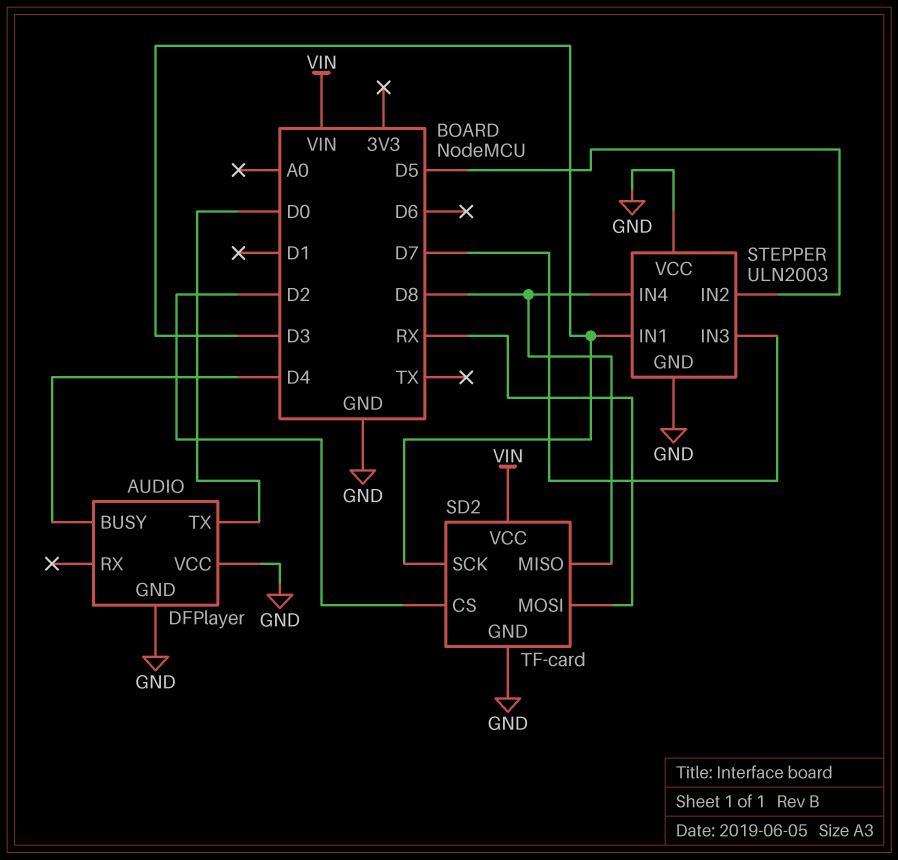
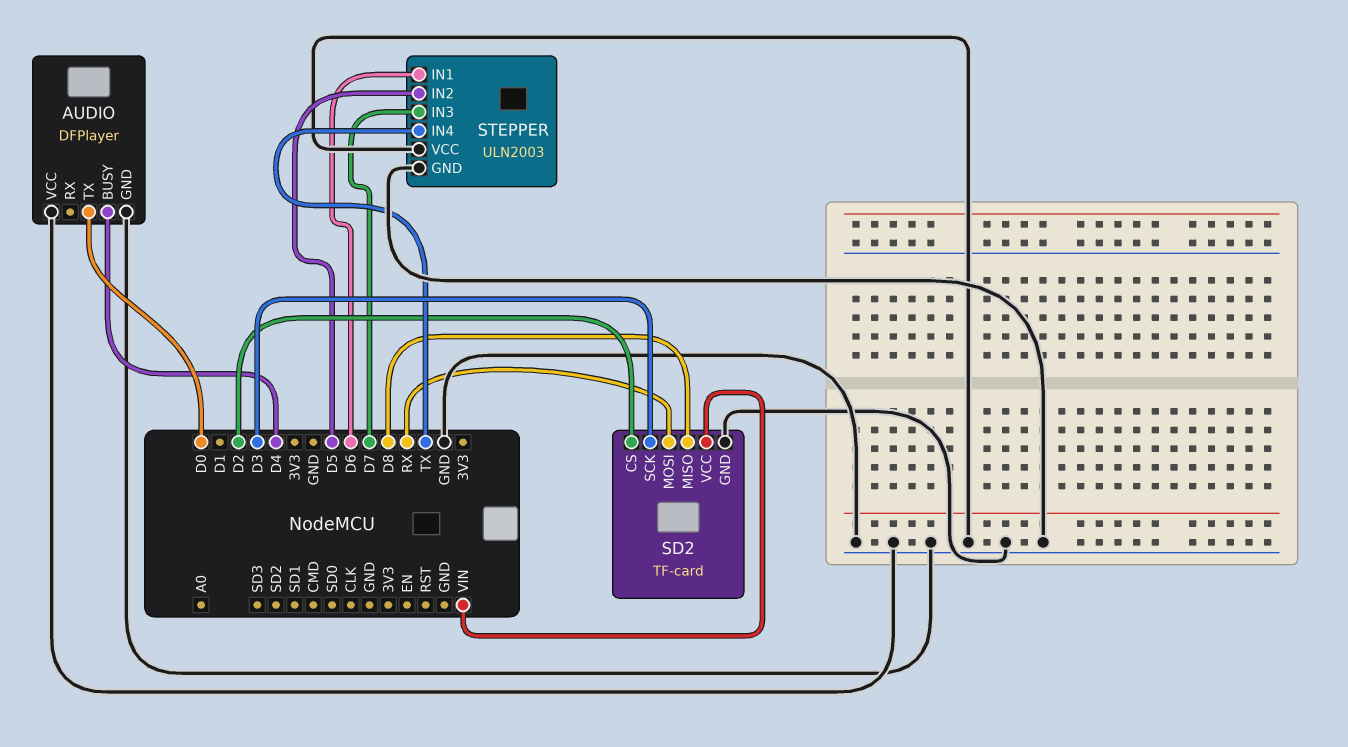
STEPPER pin IN1: D3 -> D6
STEPPER pin IN4: D8 -> TX

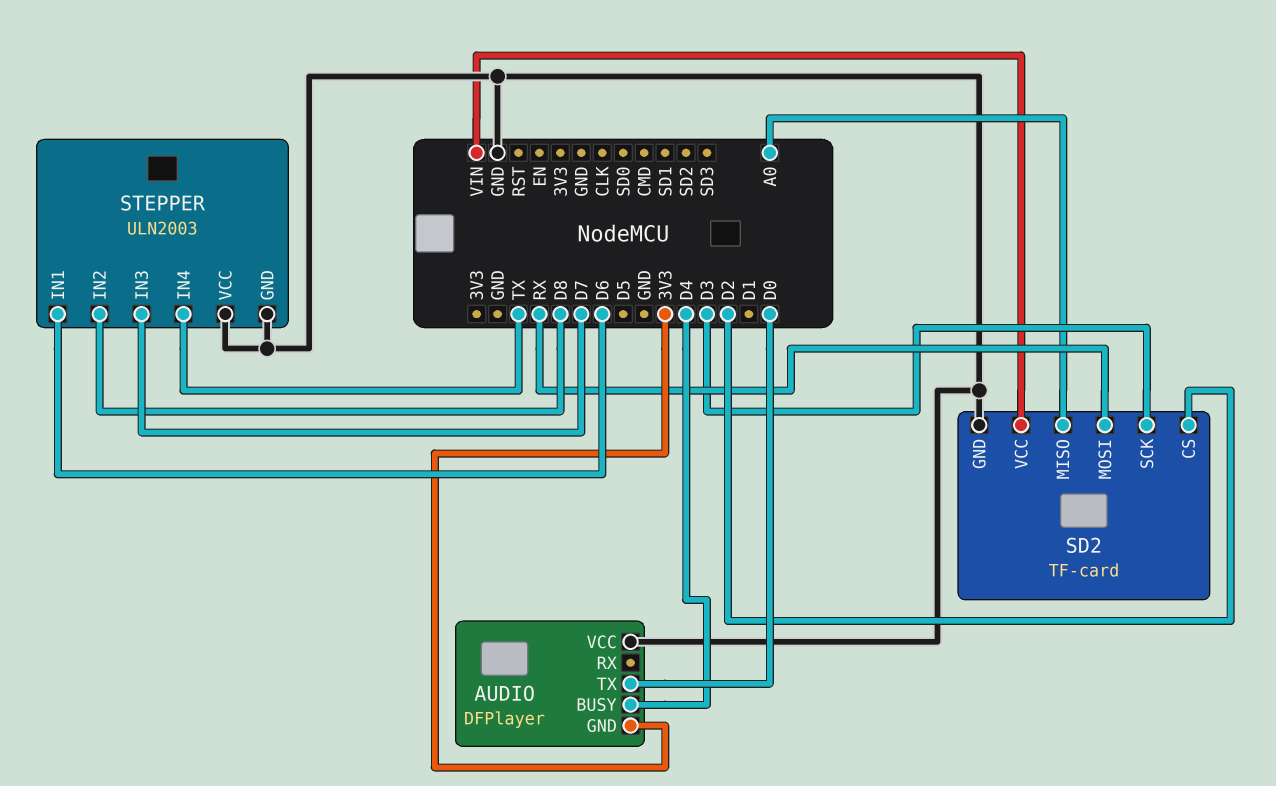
AUDIO pin GND: GND -> 3V3
SD2 pin MISO: D8 -> A0
STEPPER pin IN2: D5 -> D8

